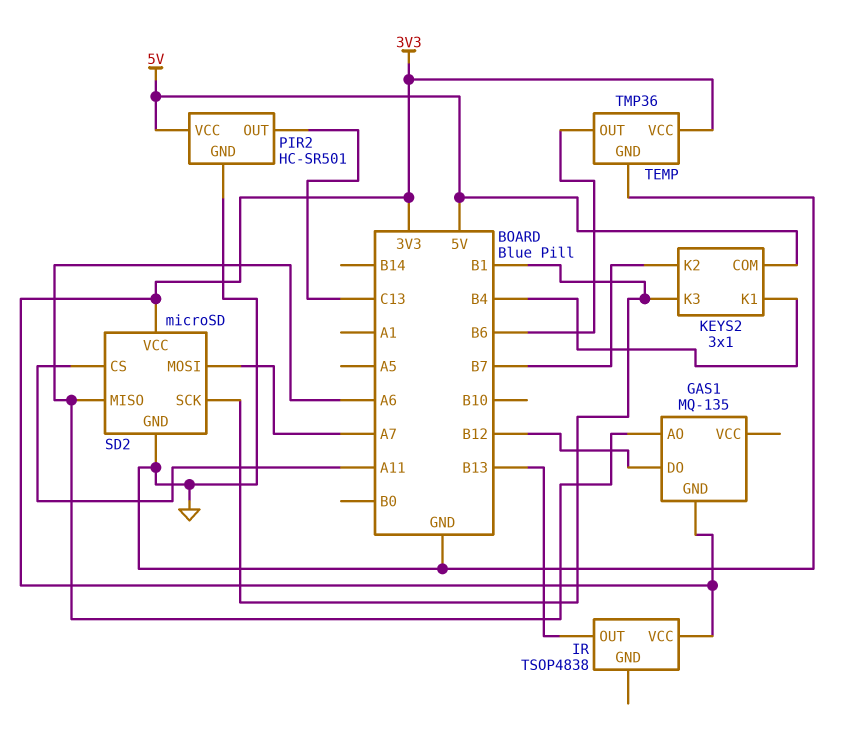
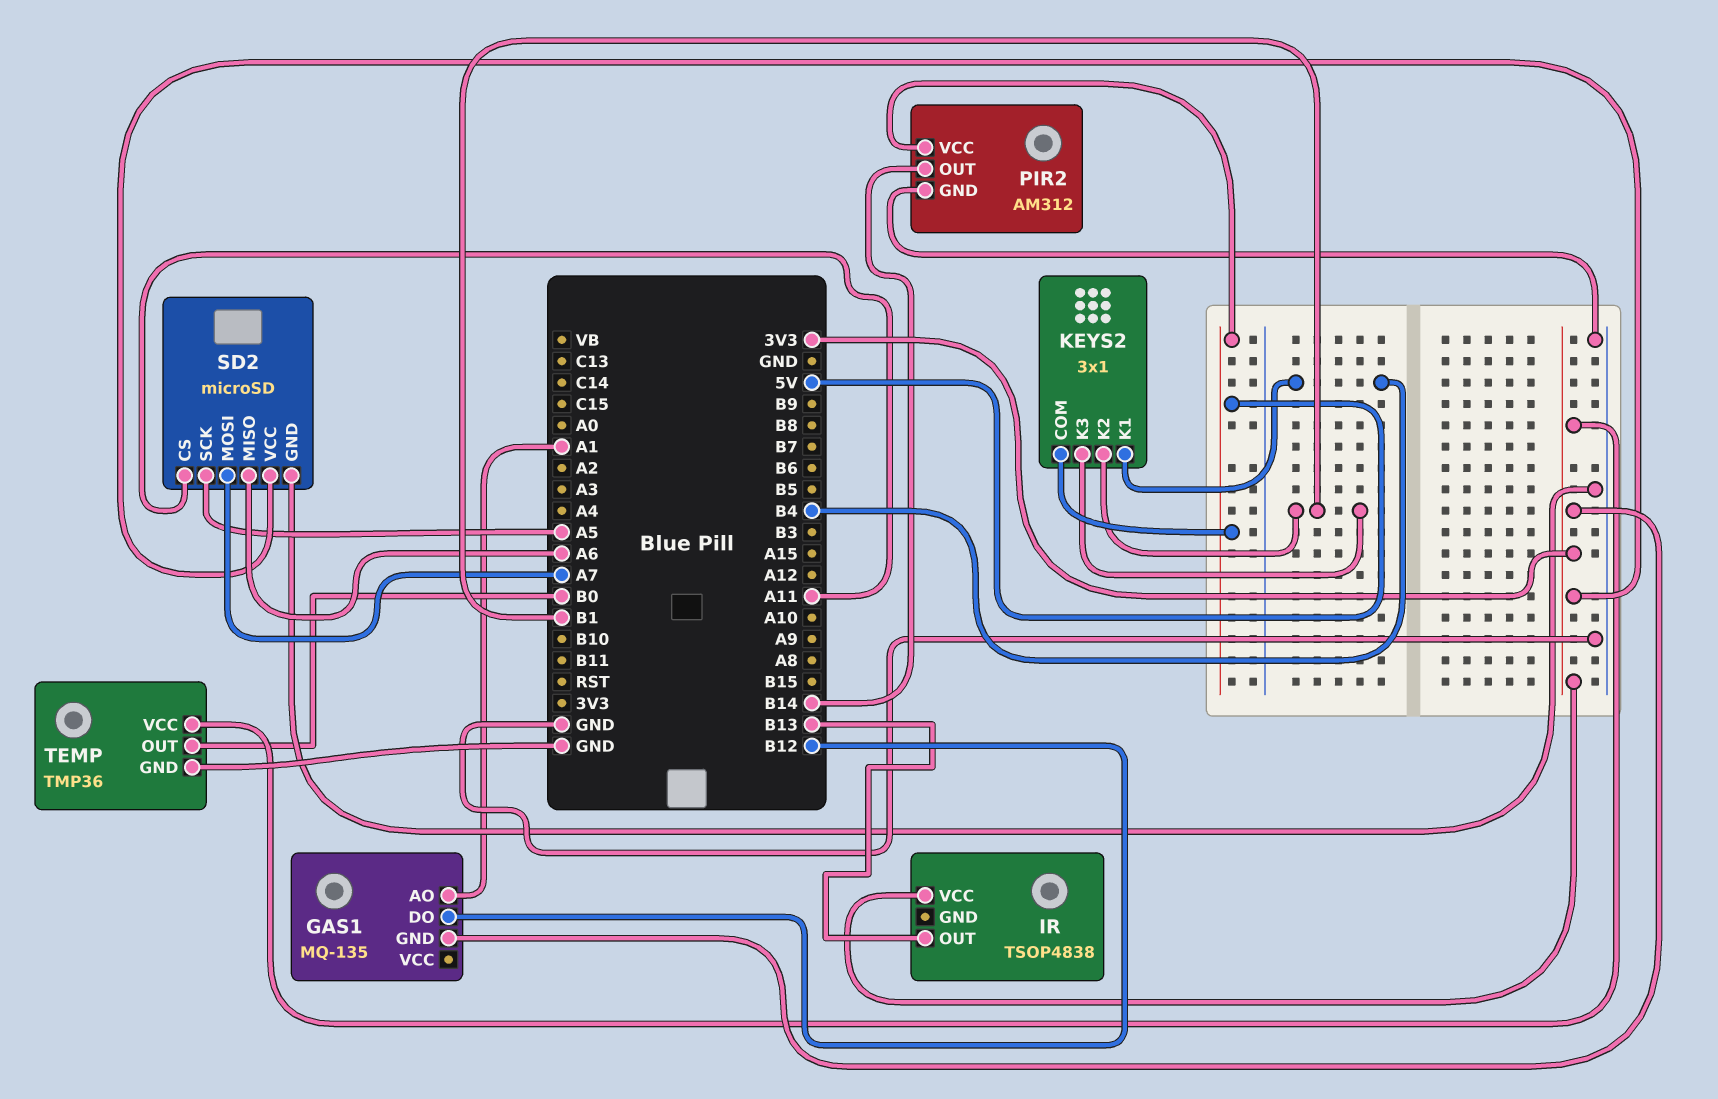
GAS1 pin AO: A6 -> A1
KEYS2 pin K2: B7 -> B1
PIR2: HC-SR501 -> AM312
PIR2 pin OUT: C13 -> B14
SD2 pin SCK: B1 -> A5
TEMP pin OUT: B6 -> B0

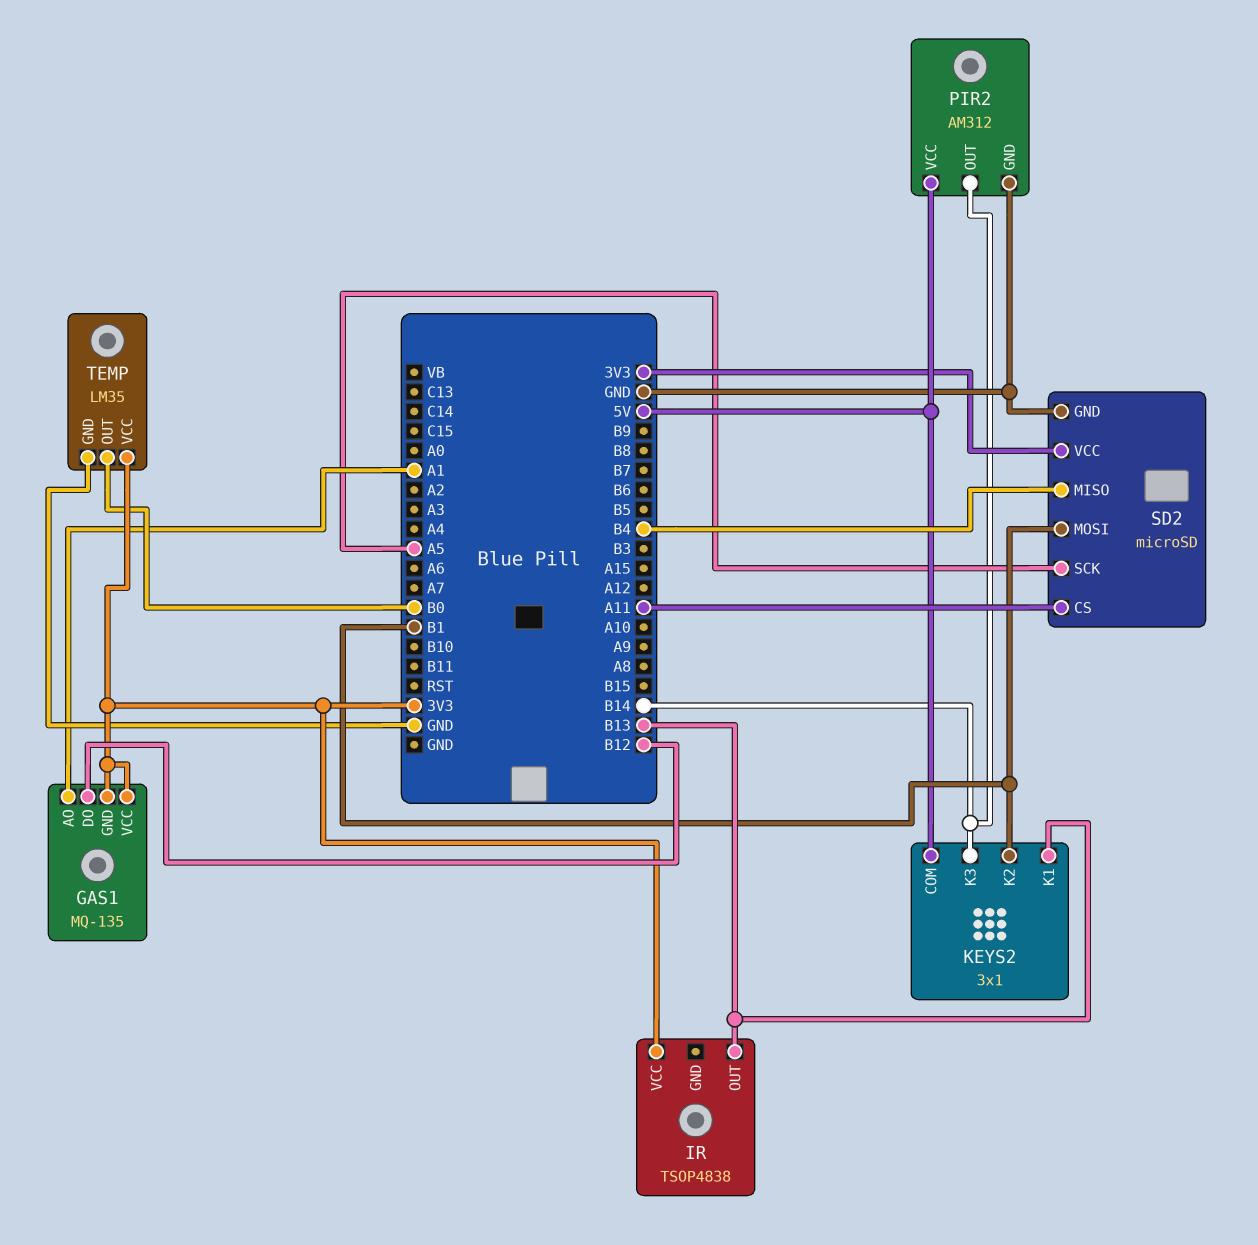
GAS1 pin VCC: none -> 3V3
KEYS2 pin K1: B4 -> B13
KEYS2 pin K3: B1 -> B14
SD2 pin MISO: A6 -> B4
SD2 pin MOSI: A7 -> B1
TEMP: TMP36 -> LM35

